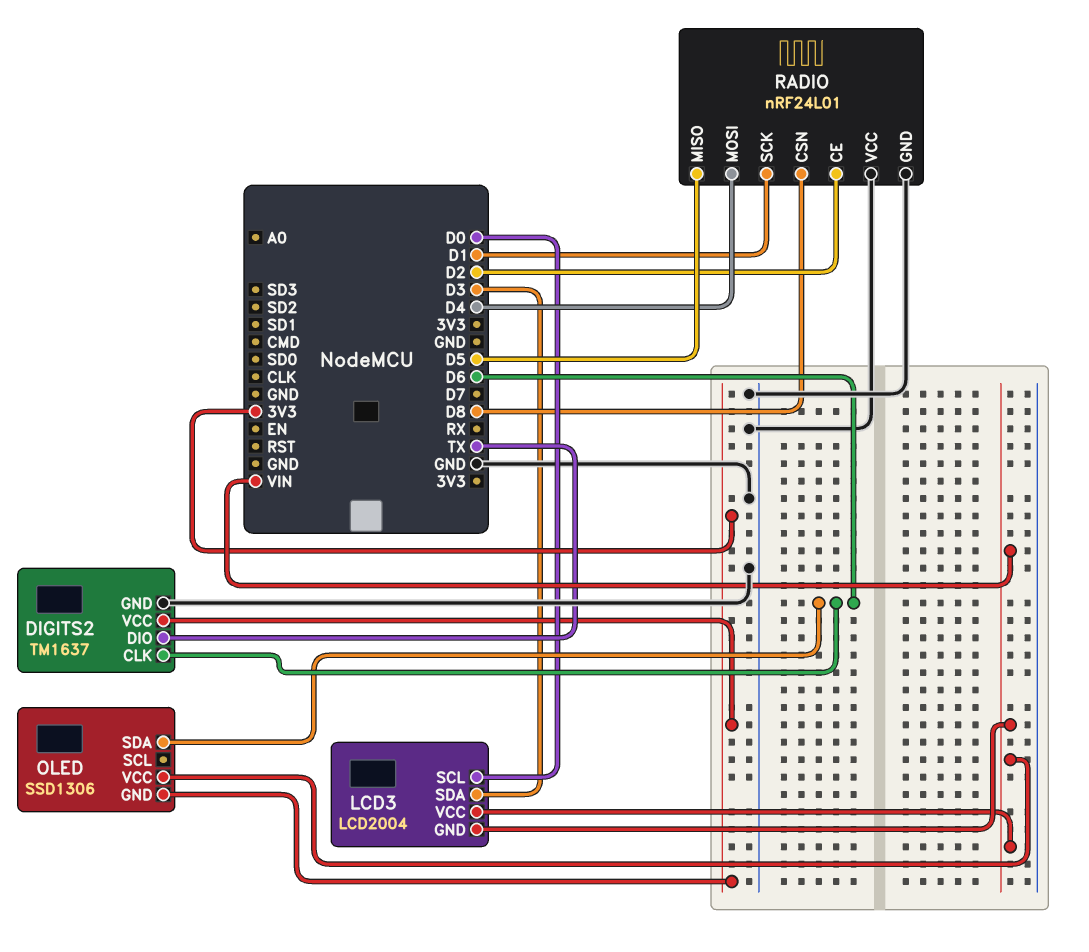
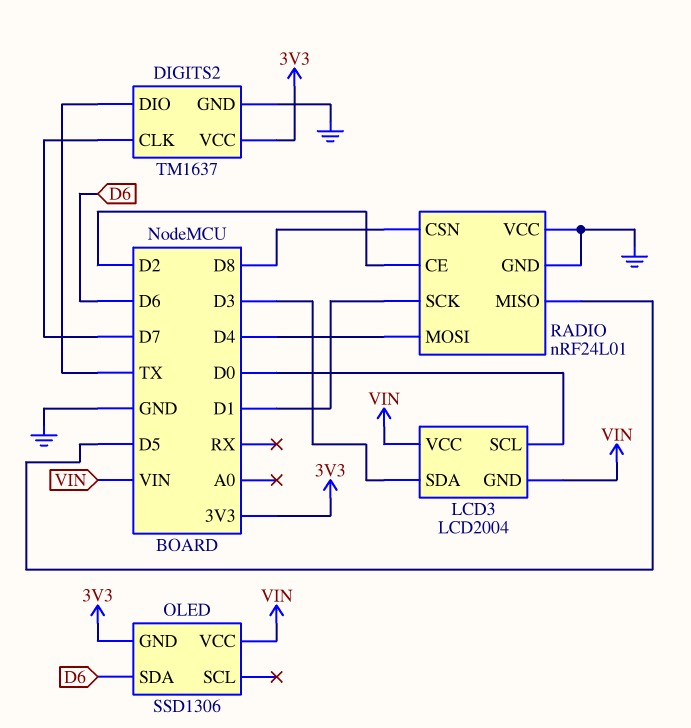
DIGITS2 pin CLK: D6 -> D7

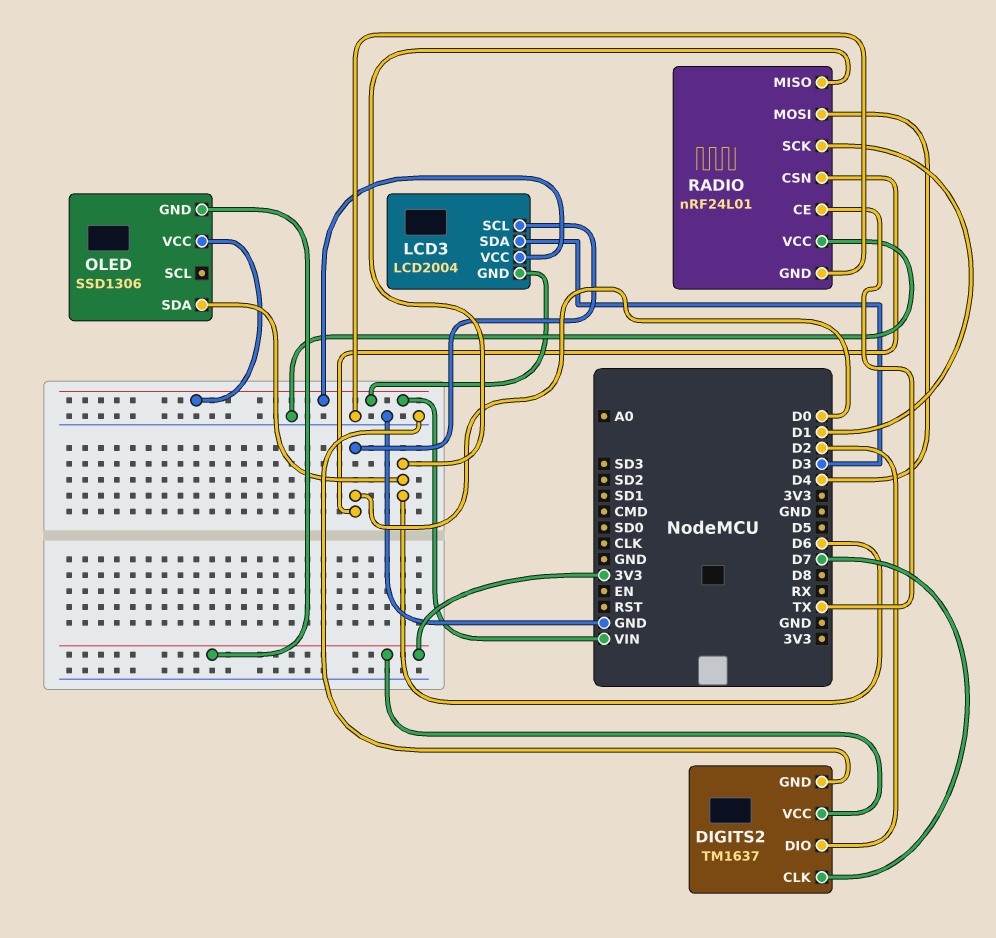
DIGITS2 pin DIO: TX -> D2
RADIO pin CE: D2 -> TX
RADIO pin CSN: D8 -> D0
RADIO pin MISO: D5 -> D6

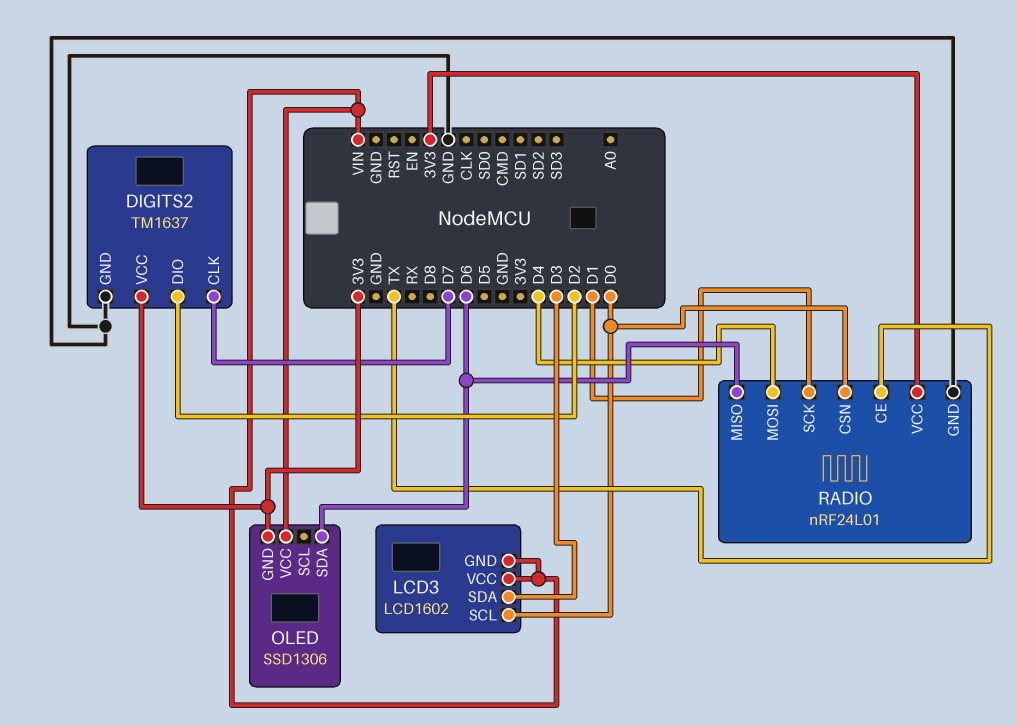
LCD3: LCD2004 -> LCD1602
RADIO pin VCC: GND -> 3V3

